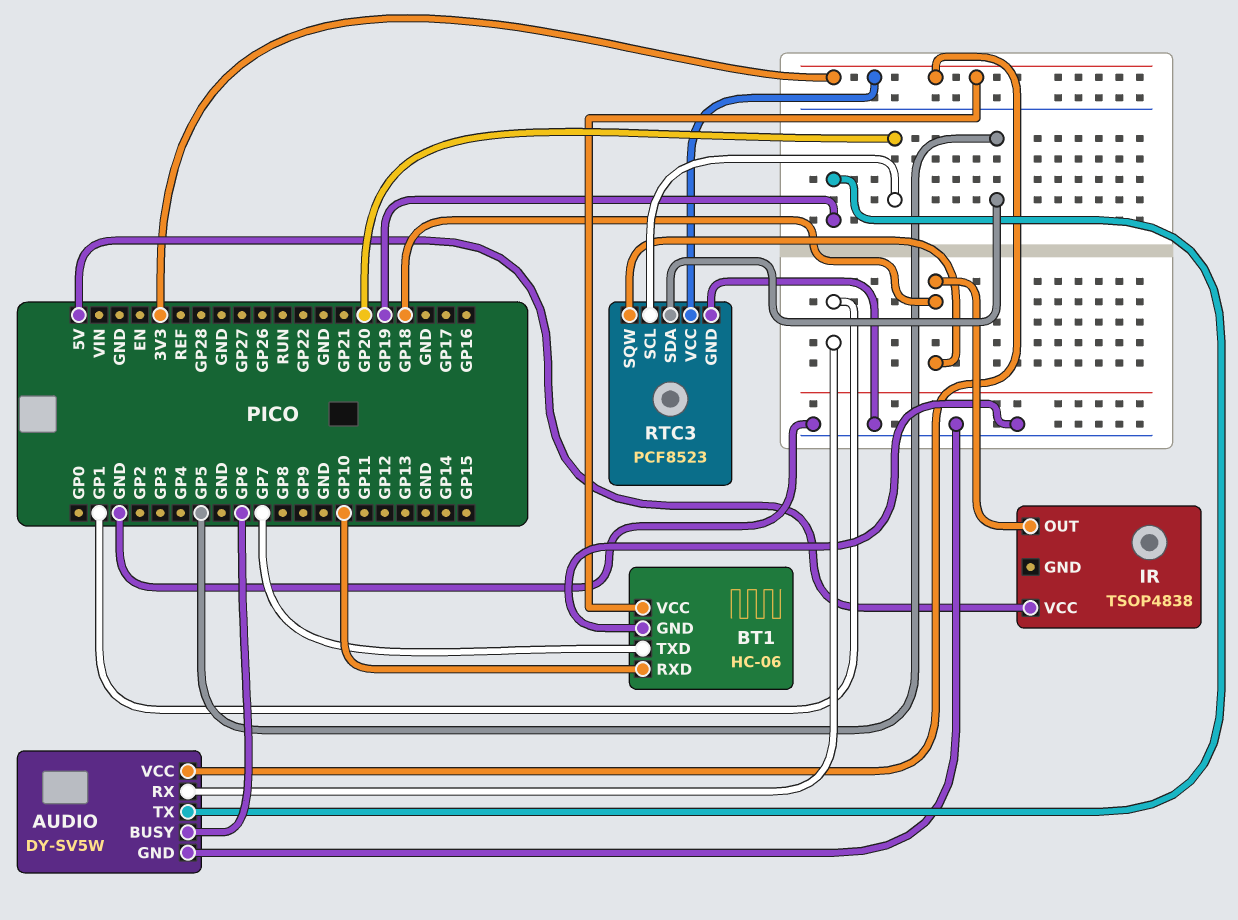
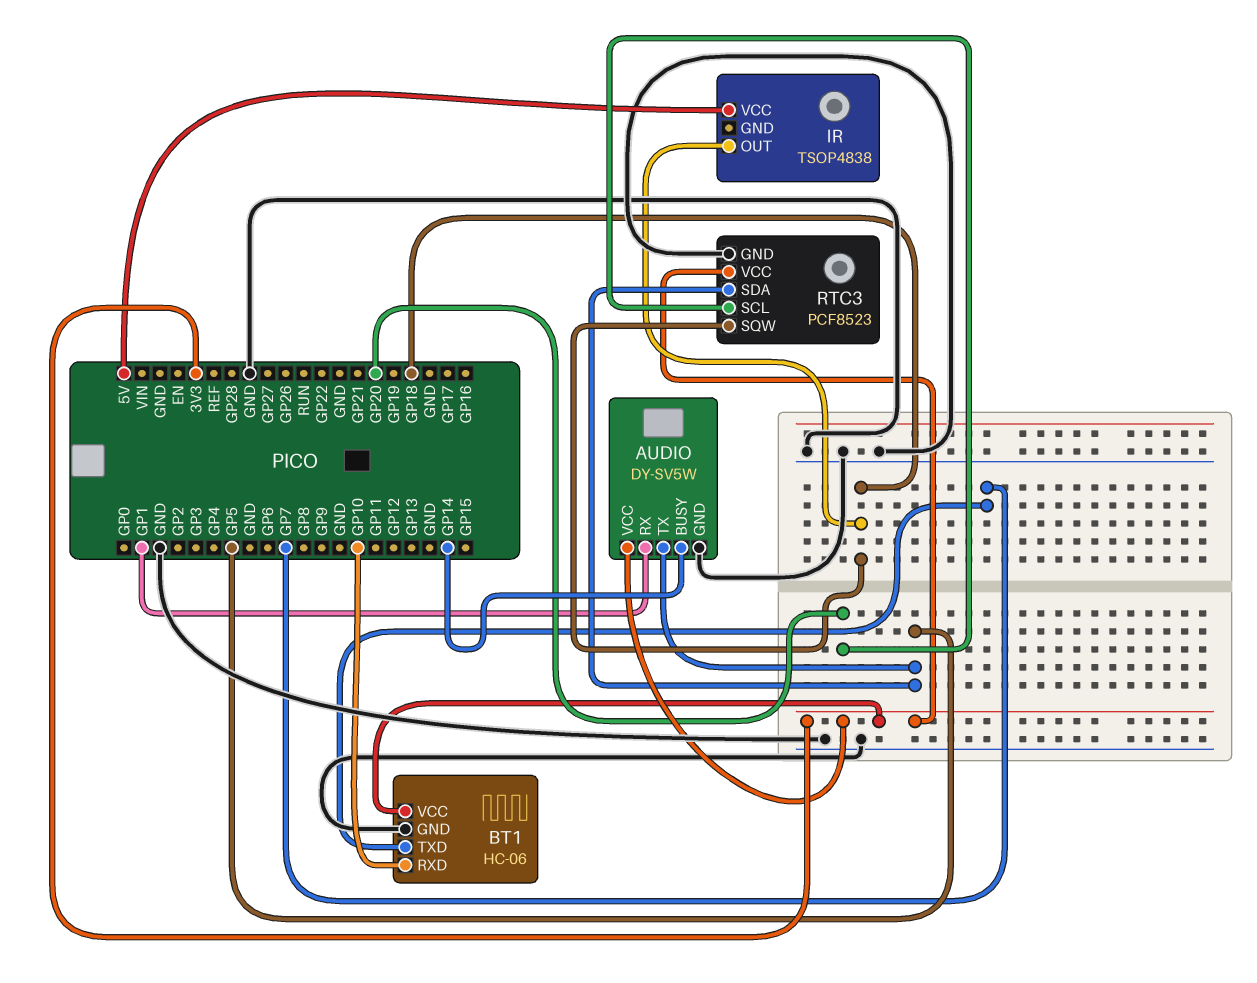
AUDIO pin BUSY: GP6 -> GP14
AUDIO pin TX: GP19 -> GP5

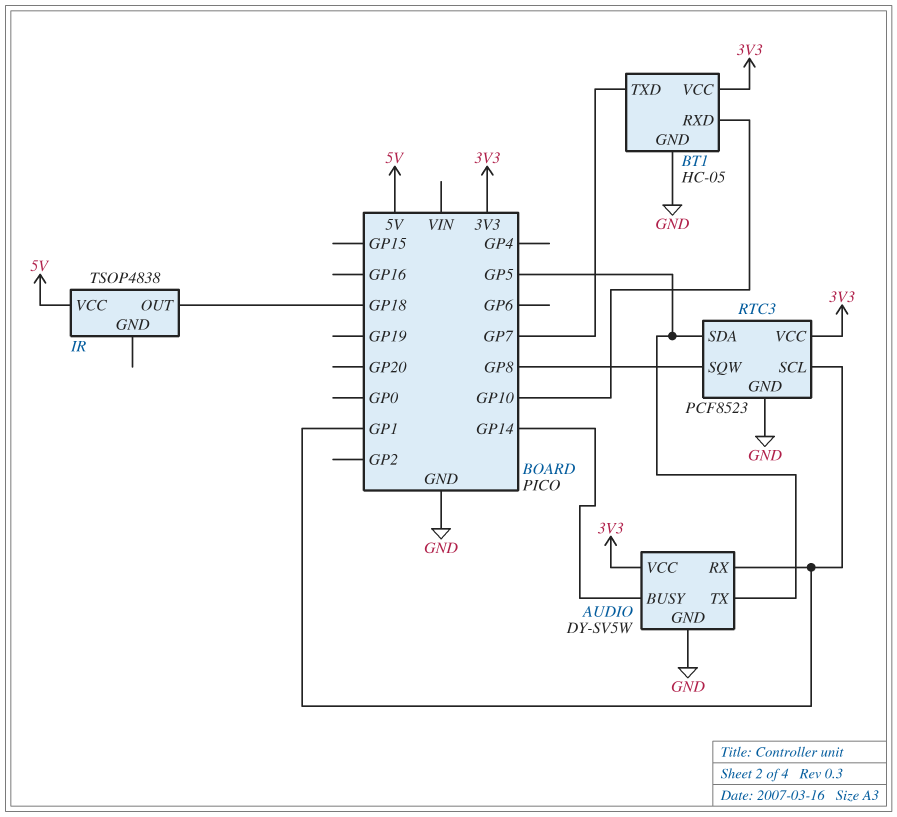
BT1: HC-06 -> HC-05
RTC3 pin SCL: GP20 -> GP1
RTC3 pin SQW: GP18 -> GP8

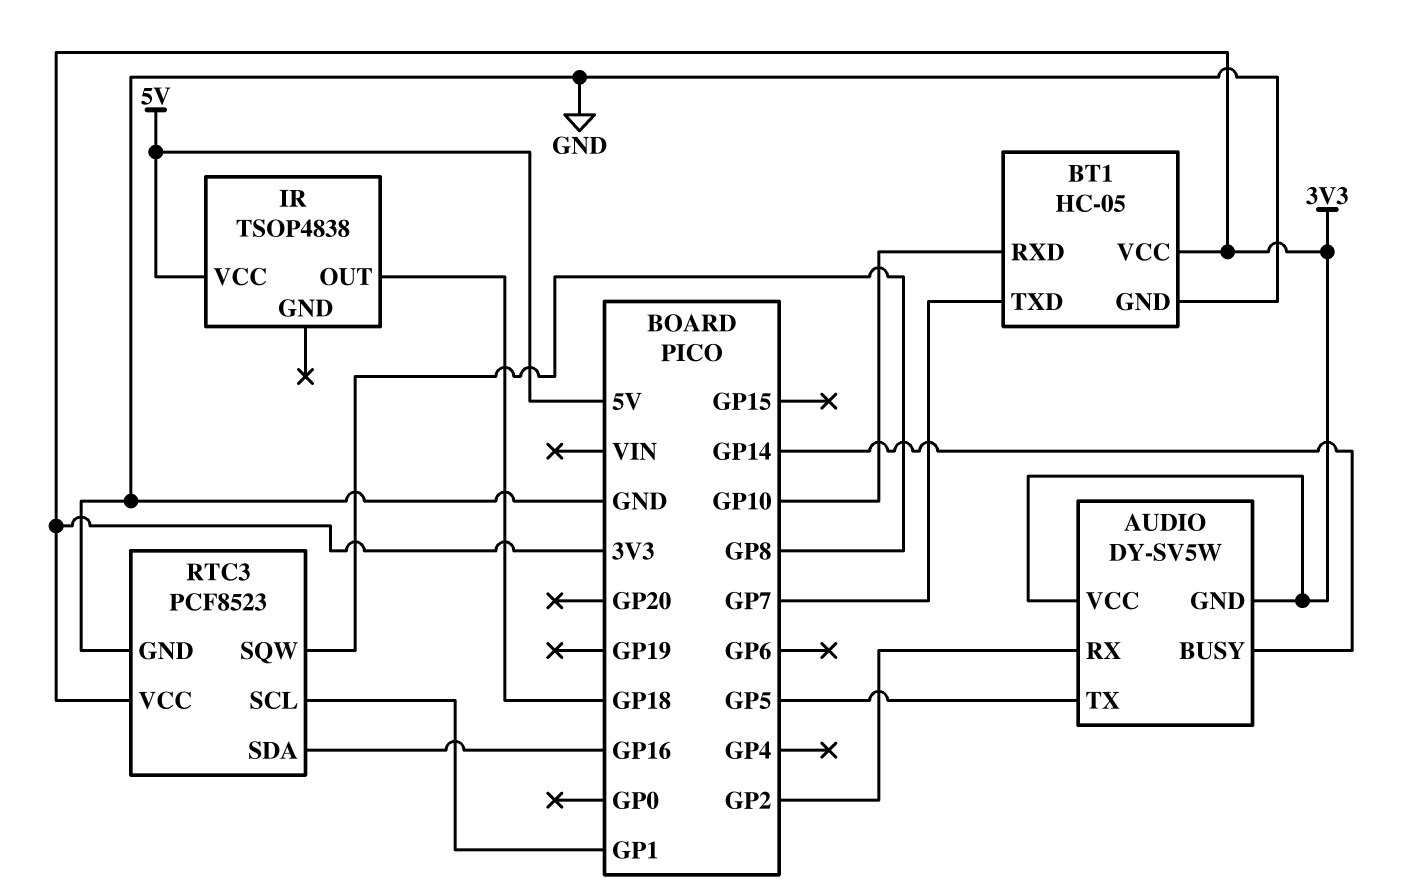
AUDIO pin GND: GND -> 3V3
AUDIO pin RX: GP1 -> GP2
RTC3 pin SDA: GP5 -> GP16

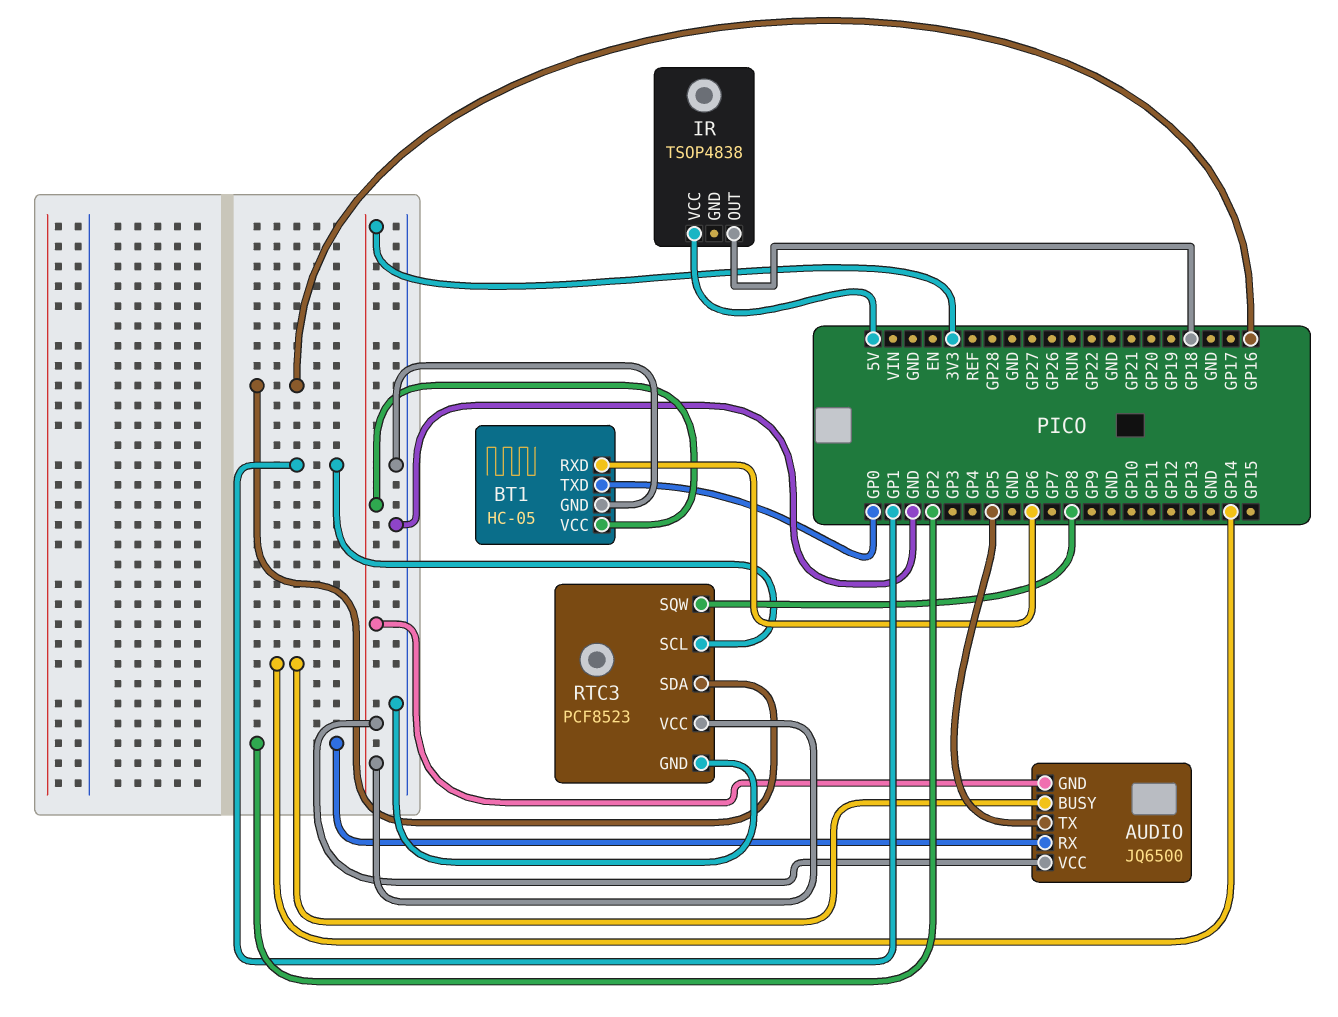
AUDIO: DY-SV5W -> JQ6500
BT1 pin RXD: GP10 -> GP6
BT1 pin TXD: GP7 -> GP0

